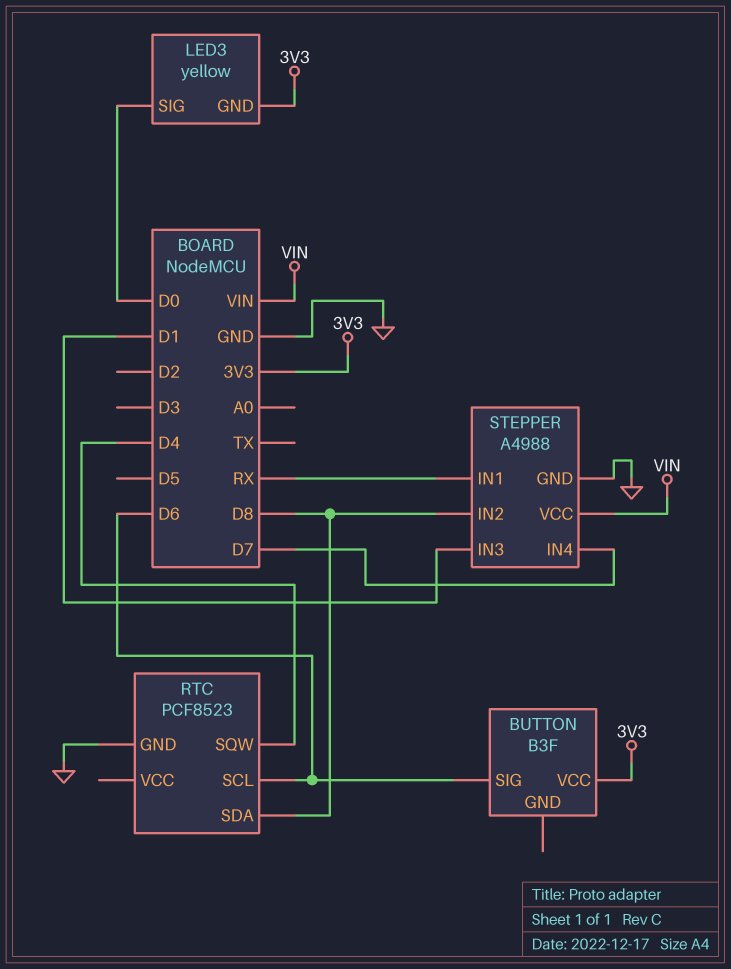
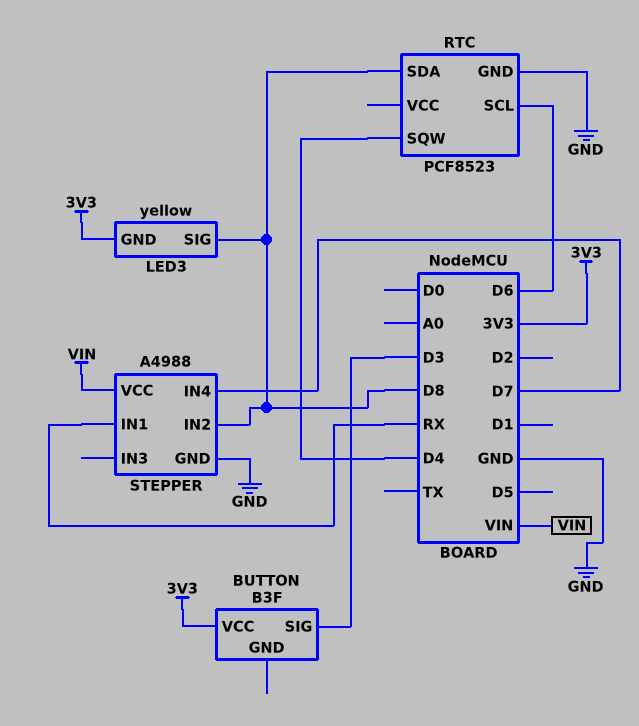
BUTTON pin SIG: D6 -> D3
LED3 pin SIG: D0 -> D8
STEPPER pin IN3: D1 -> none

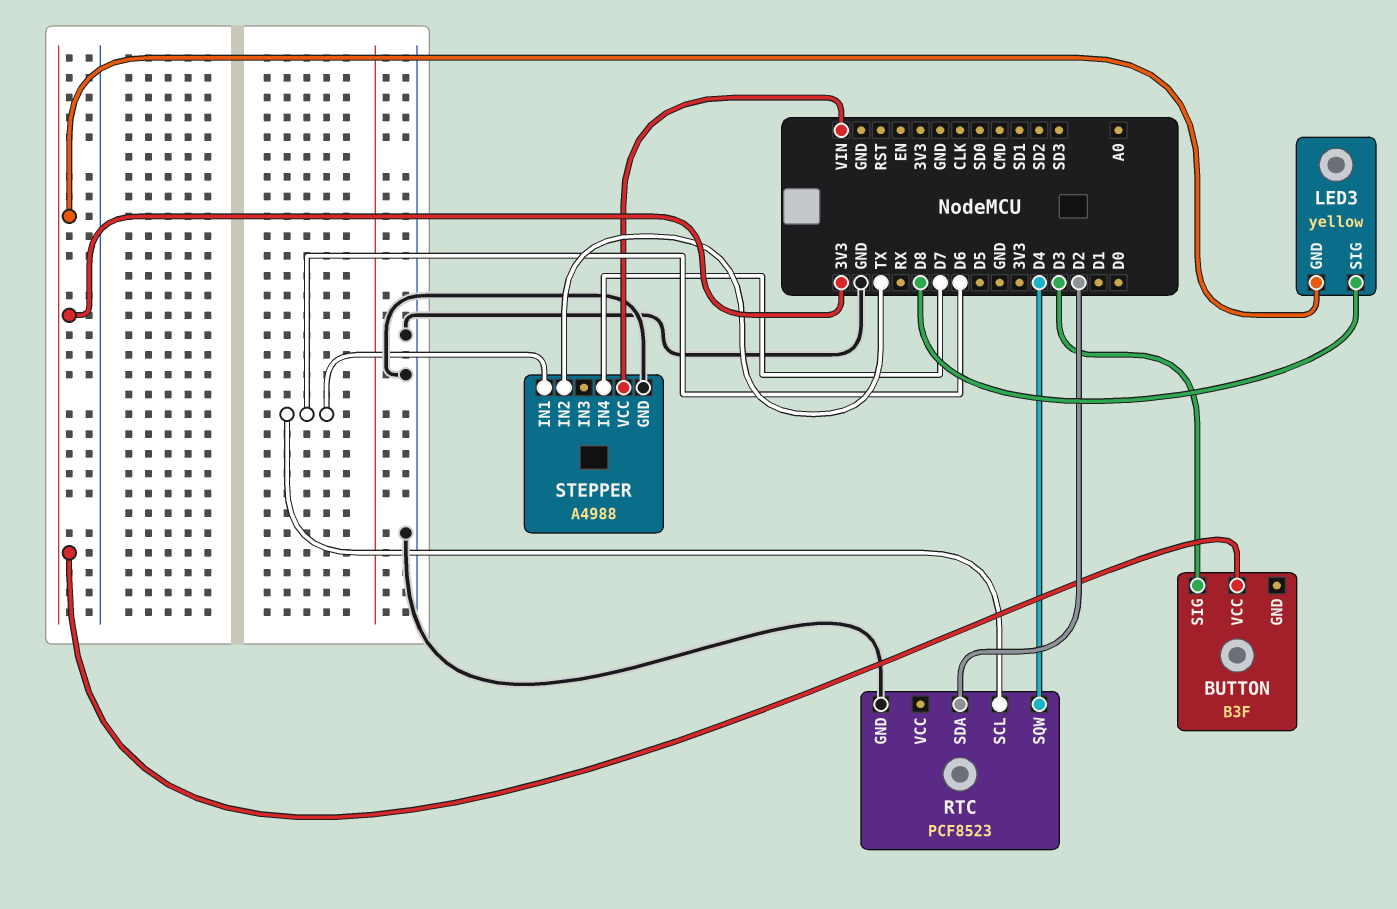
RTC pin SDA: D8 -> D2
STEPPER pin IN1: RX -> D6
STEPPER pin IN2: D8 -> TX

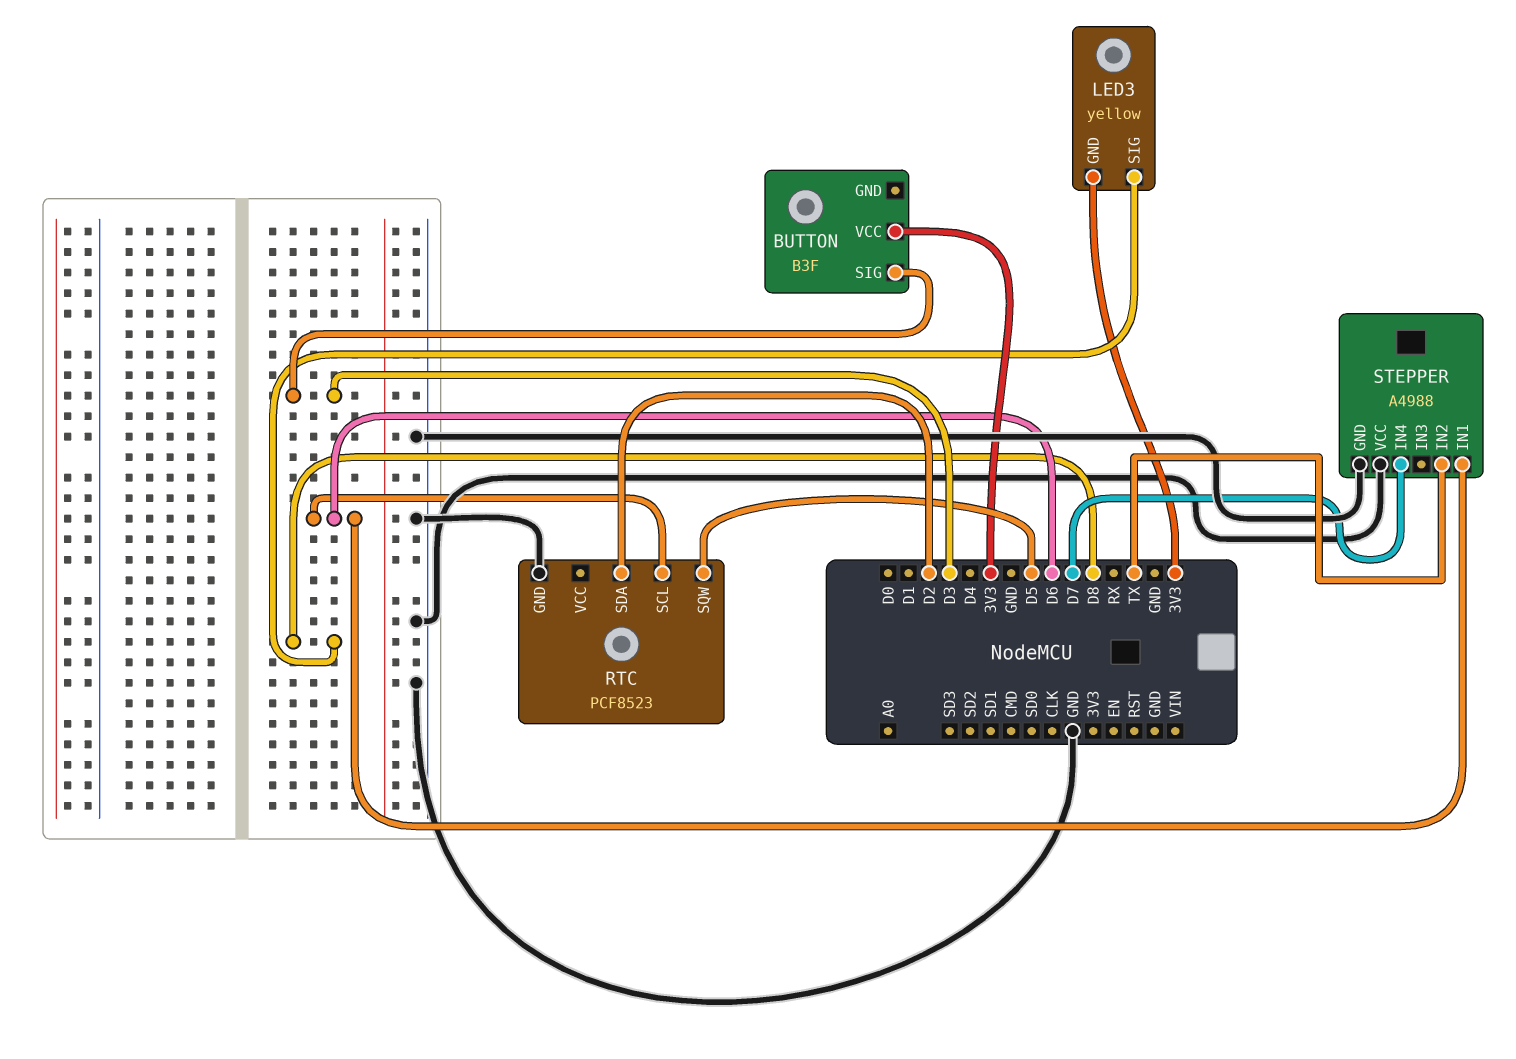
RTC pin SQW: D4 -> D5
STEPPER pin VCC: VIN -> GND

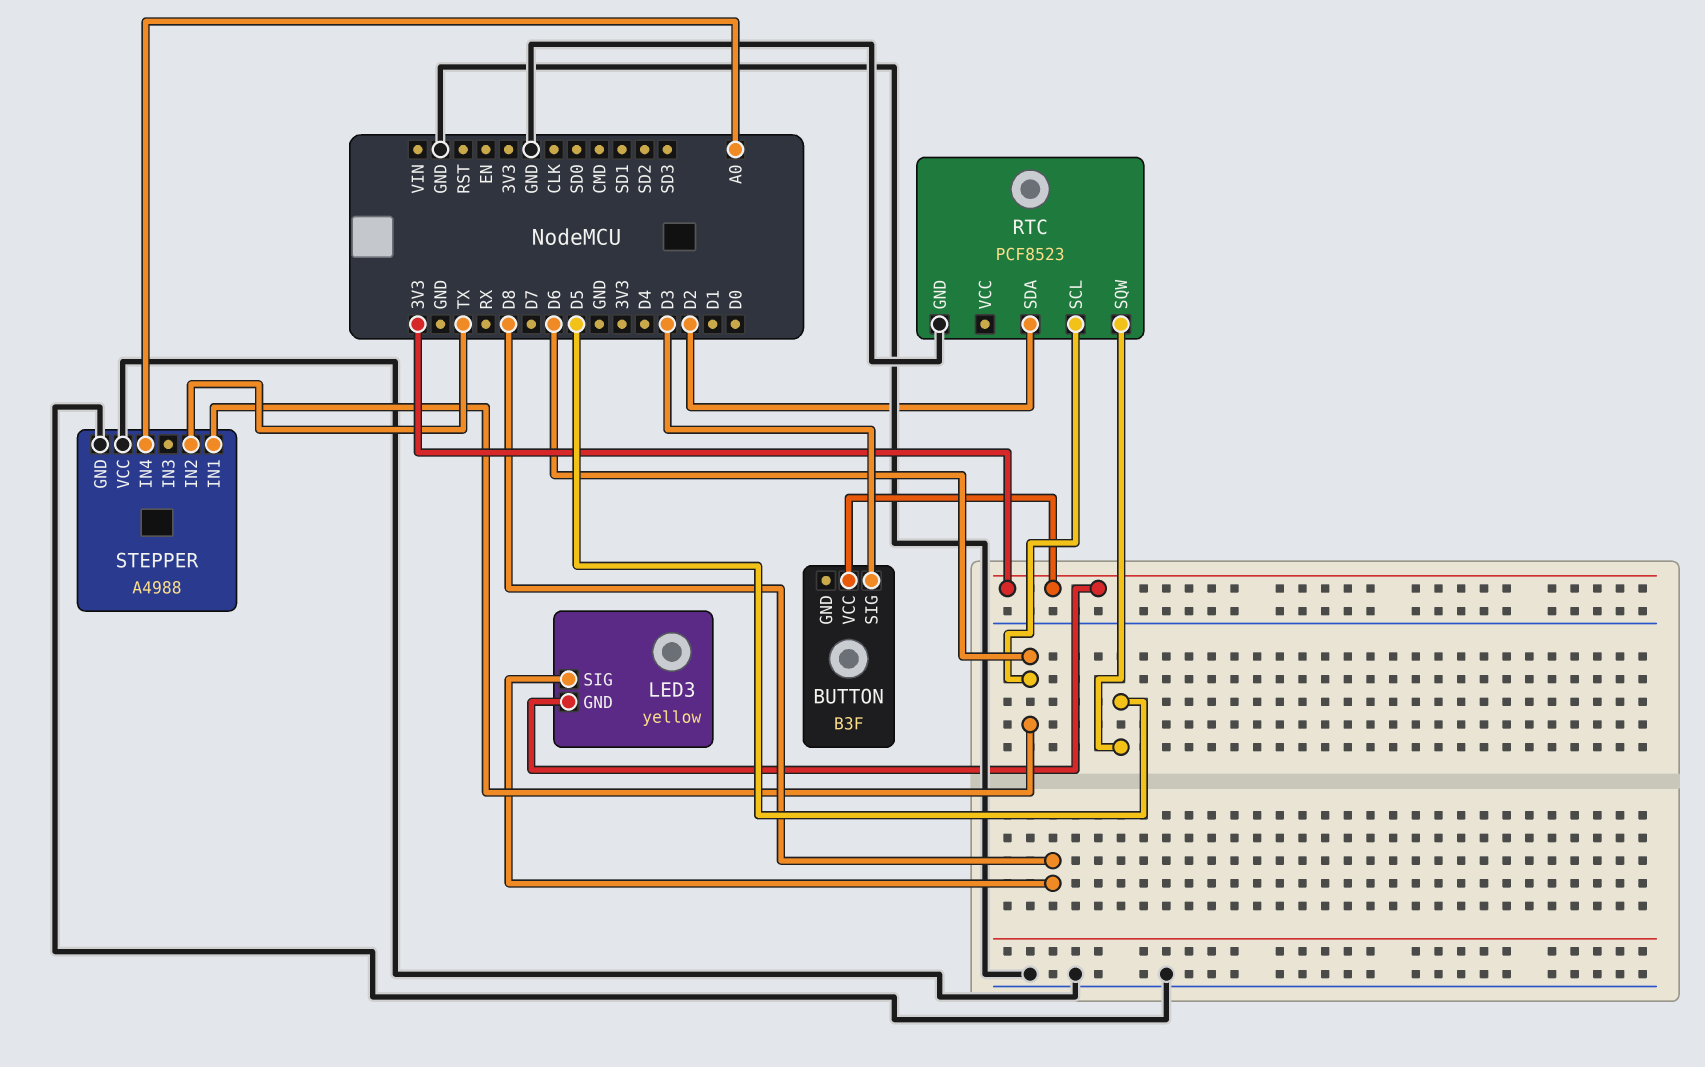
STEPPER pin IN4: D7 -> A0

